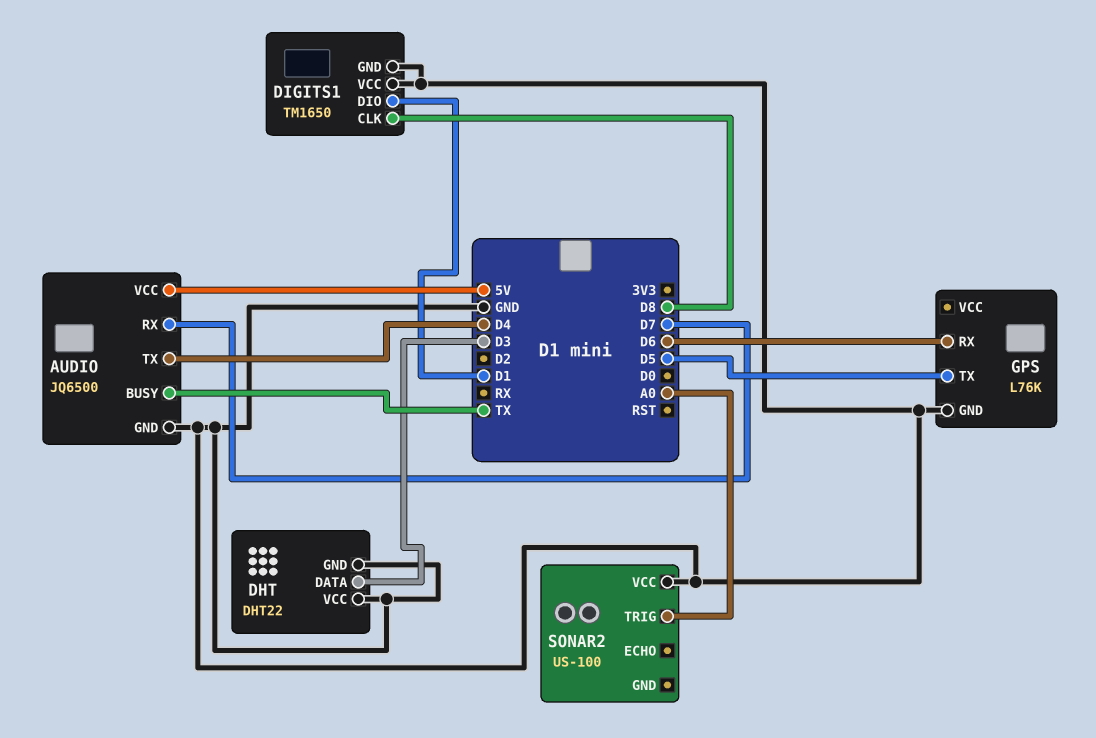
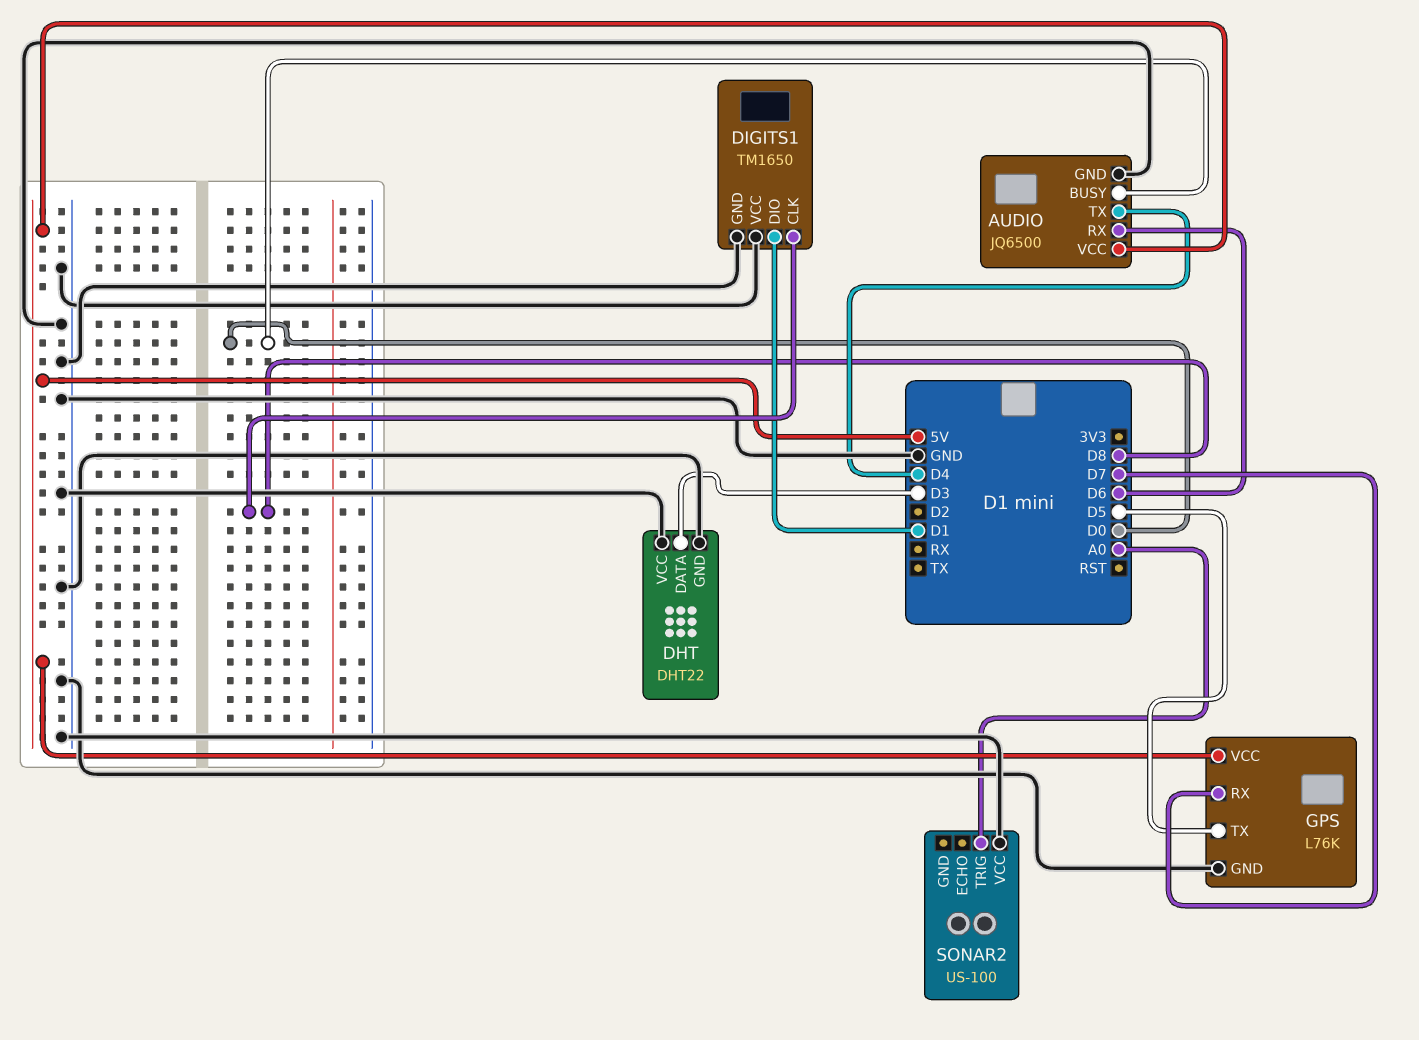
AUDIO pin BUSY: TX -> D0
AUDIO pin RX: D7 -> D6
GPS pin RX: D6 -> D7
GPS pin VCC: none -> 5V

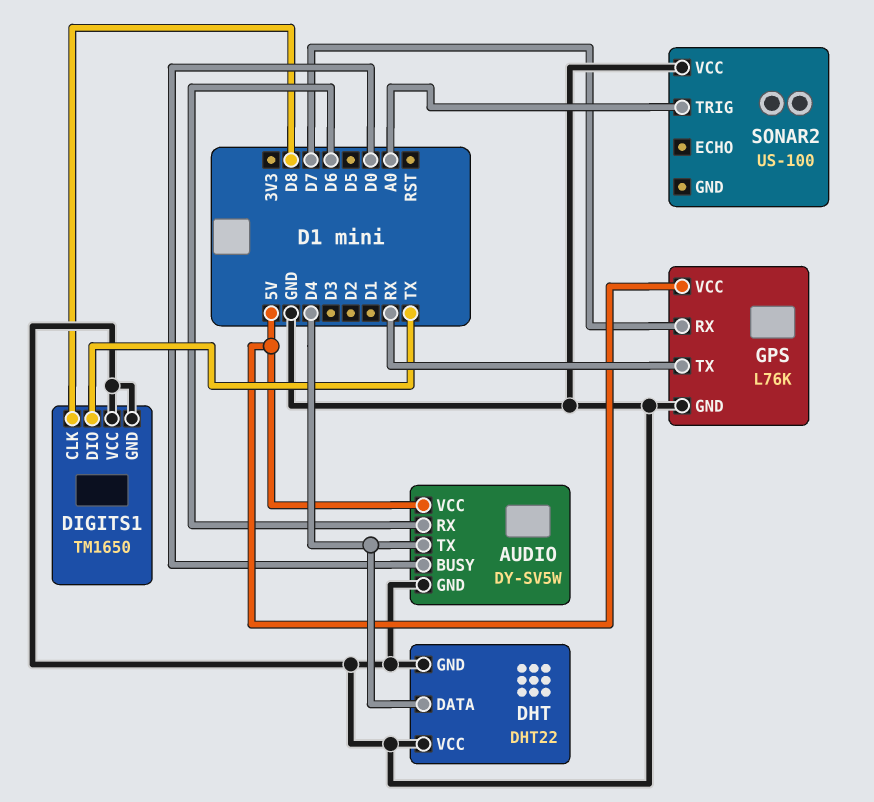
AUDIO: JQ6500 -> DY-SV5W
DHT pin DATA: D3 -> D4
DIGITS1 pin DIO: D1 -> TX
GPS pin TX: D5 -> RX

